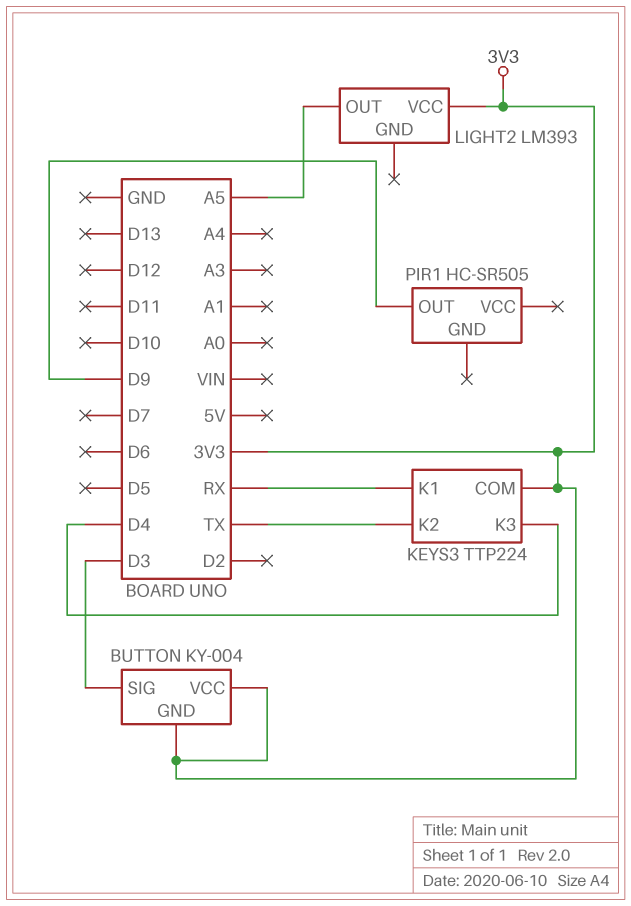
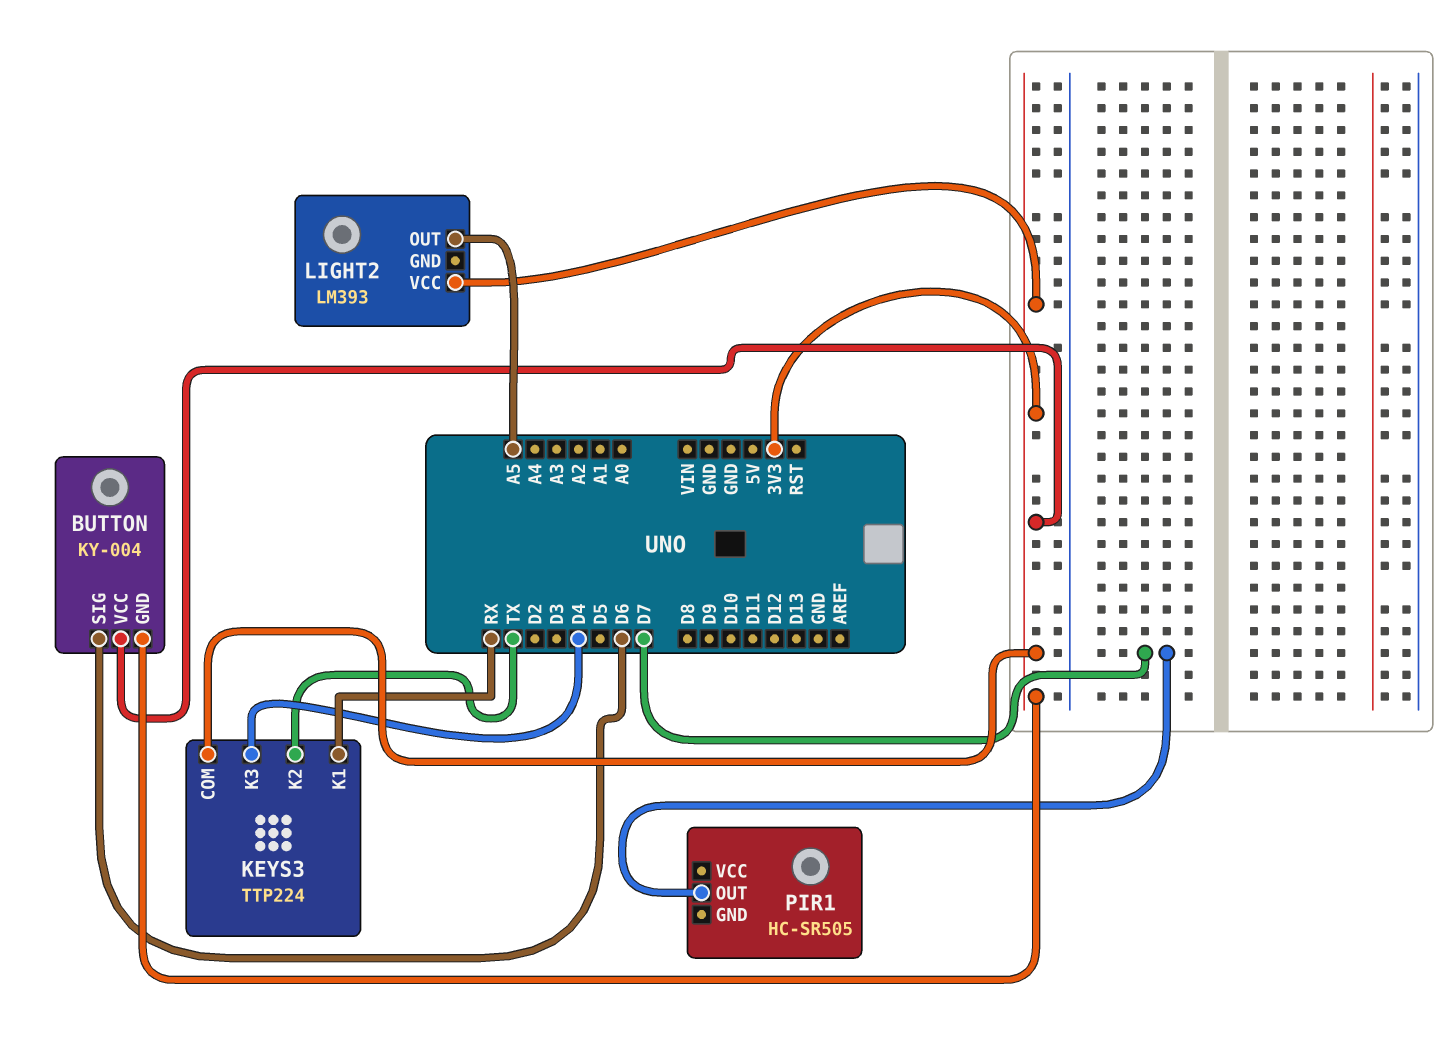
BUTTON pin SIG: D3 -> D6
PIR1 pin OUT: D9 -> D7

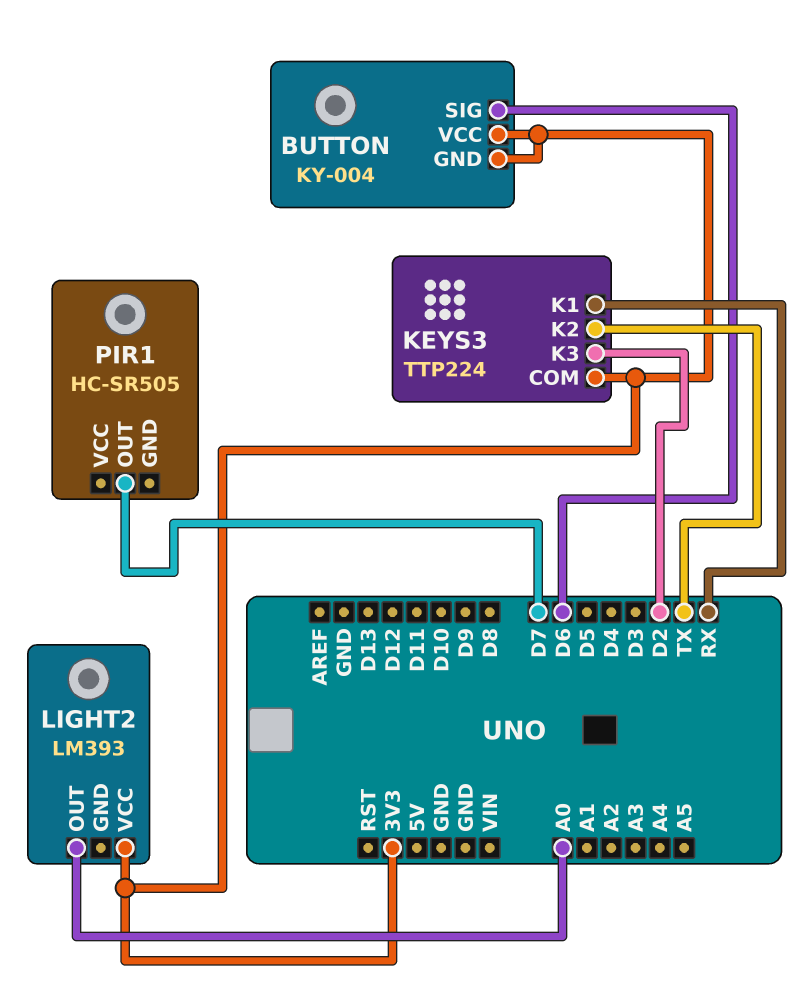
KEYS3 pin K3: D4 -> D2
LIGHT2 pin OUT: A5 -> A0

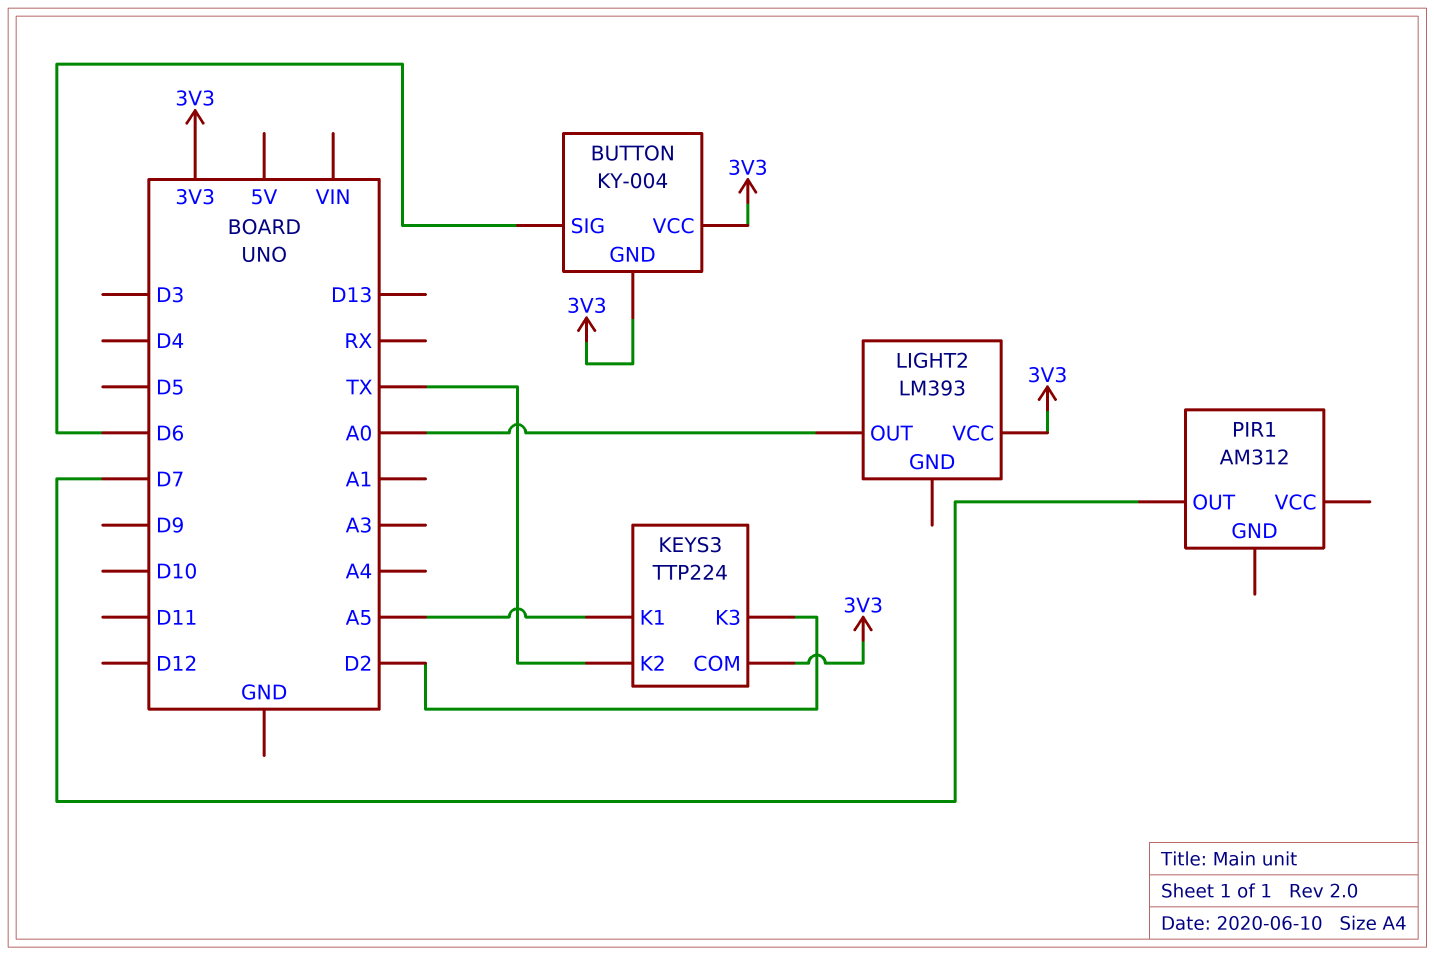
KEYS3 pin K1: RX -> A5
PIR1: HC-SR505 -> AM312

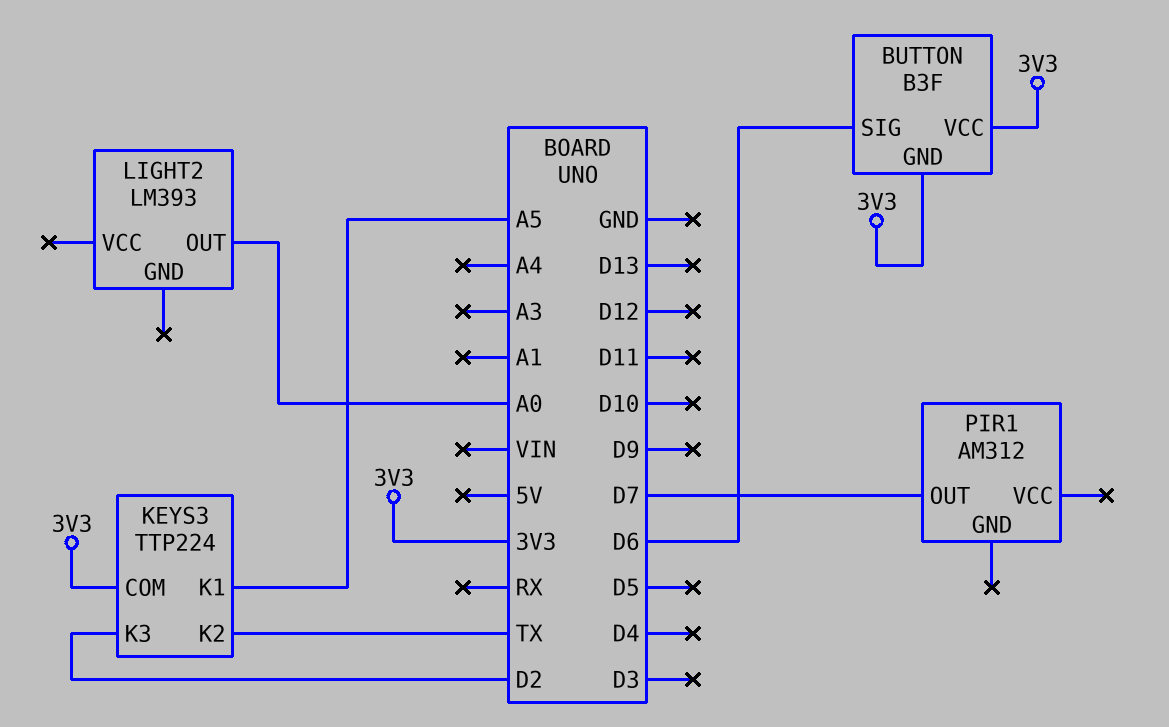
BUTTON: KY-004 -> B3F
LIGHT2 pin VCC: 3V3 -> none

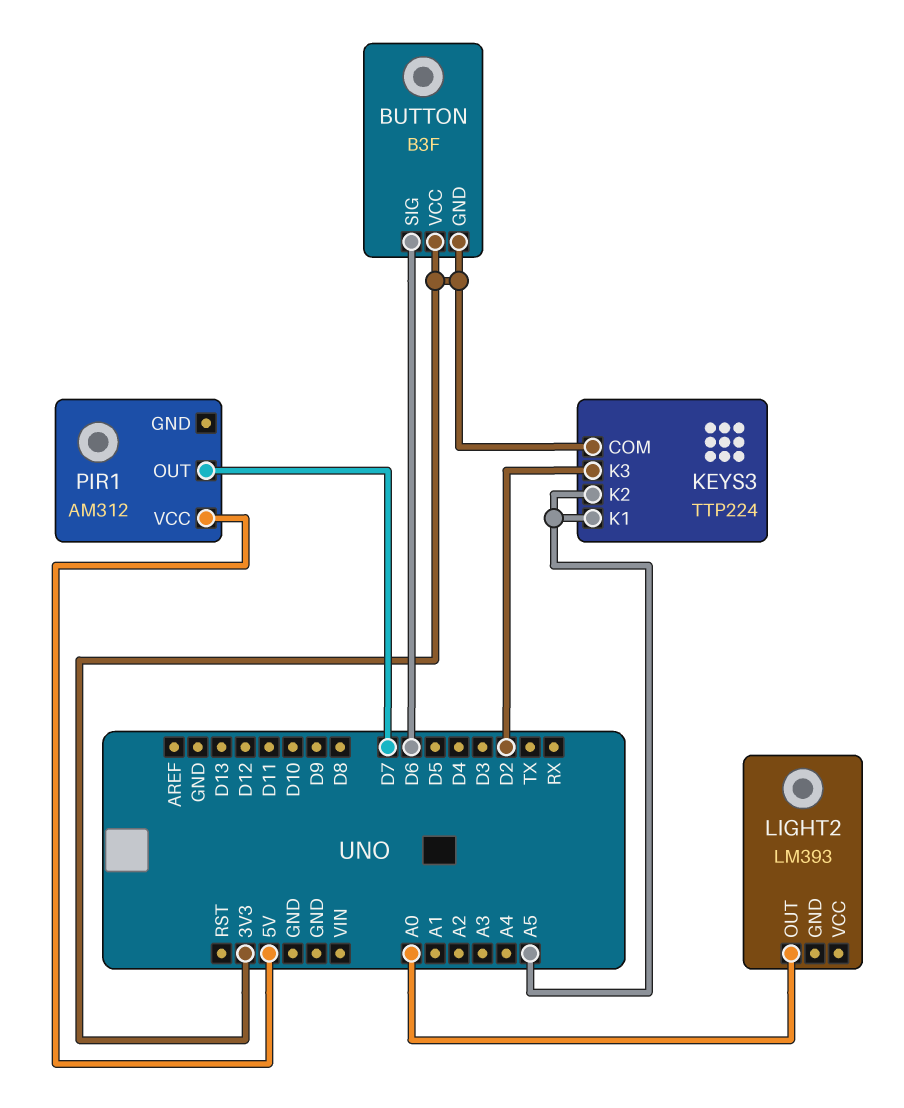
KEYS3 pin K2: TX -> A5
PIR1 pin VCC: none -> 5V

